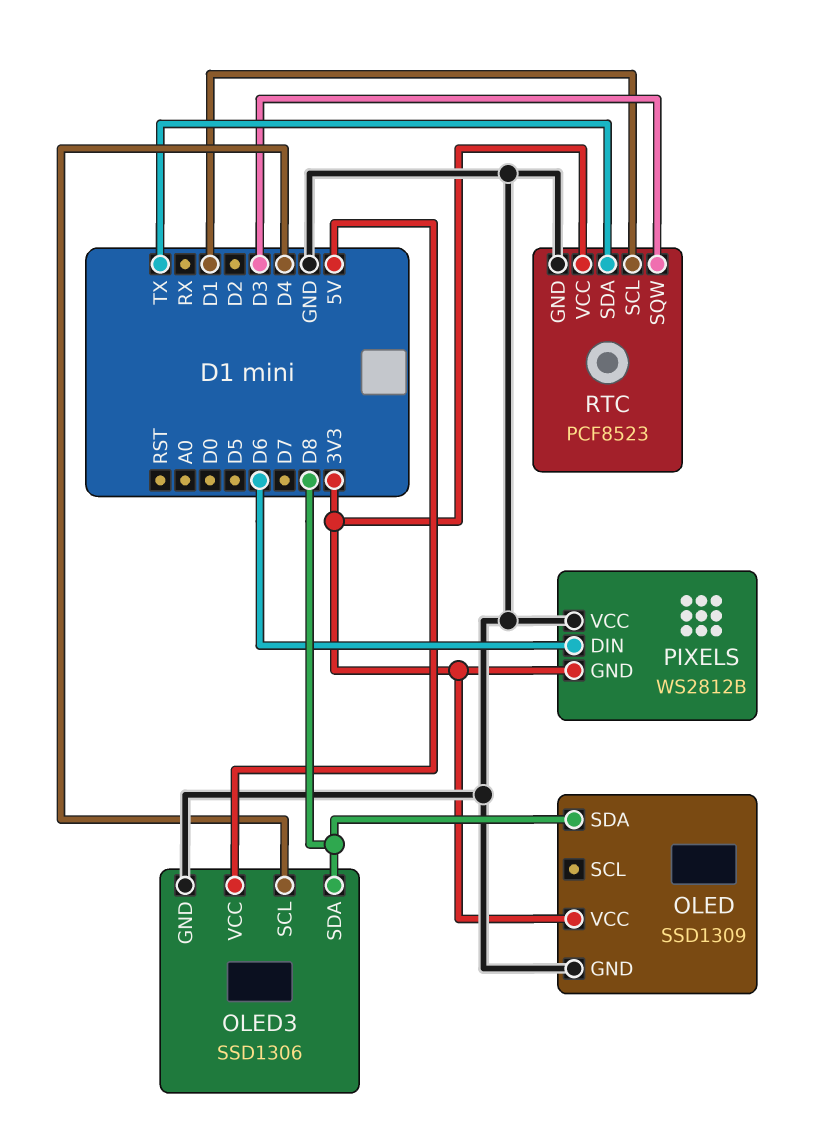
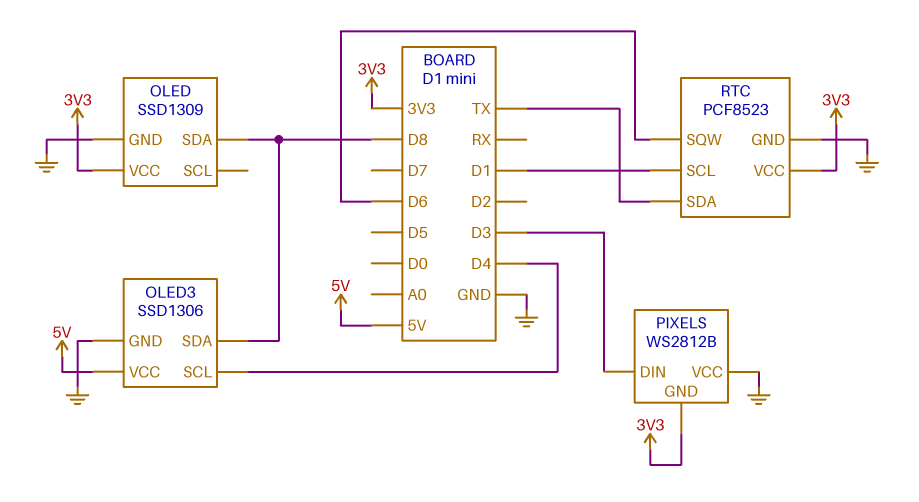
PIXELS pin DIN: D6 -> D3
RTC pin SQW: D3 -> D6

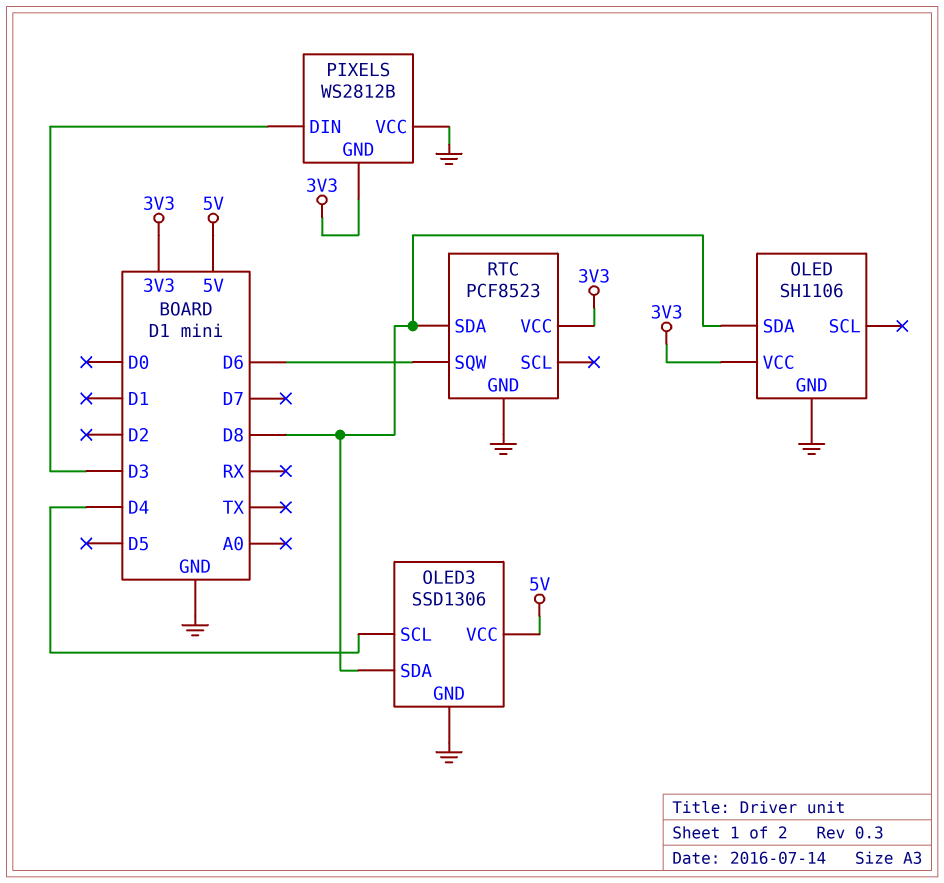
OLED: SSD1309 -> SH1106
RTC pin SCL: D1 -> none
RTC pin SDA: TX -> D8

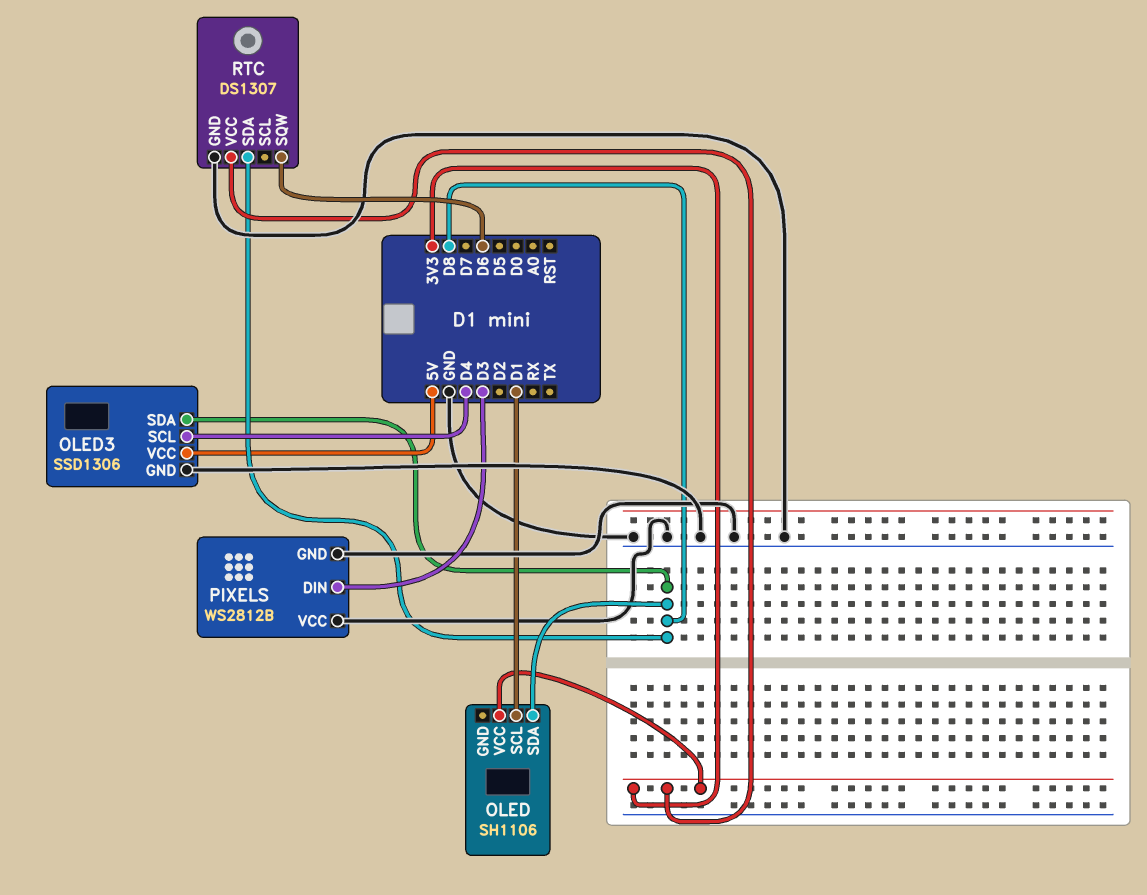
OLED pin GND: GND -> none
OLED pin SCL: none -> D1
PIXELS pin GND: 3V3 -> GND
RTC: PCF8523 -> DS1307

